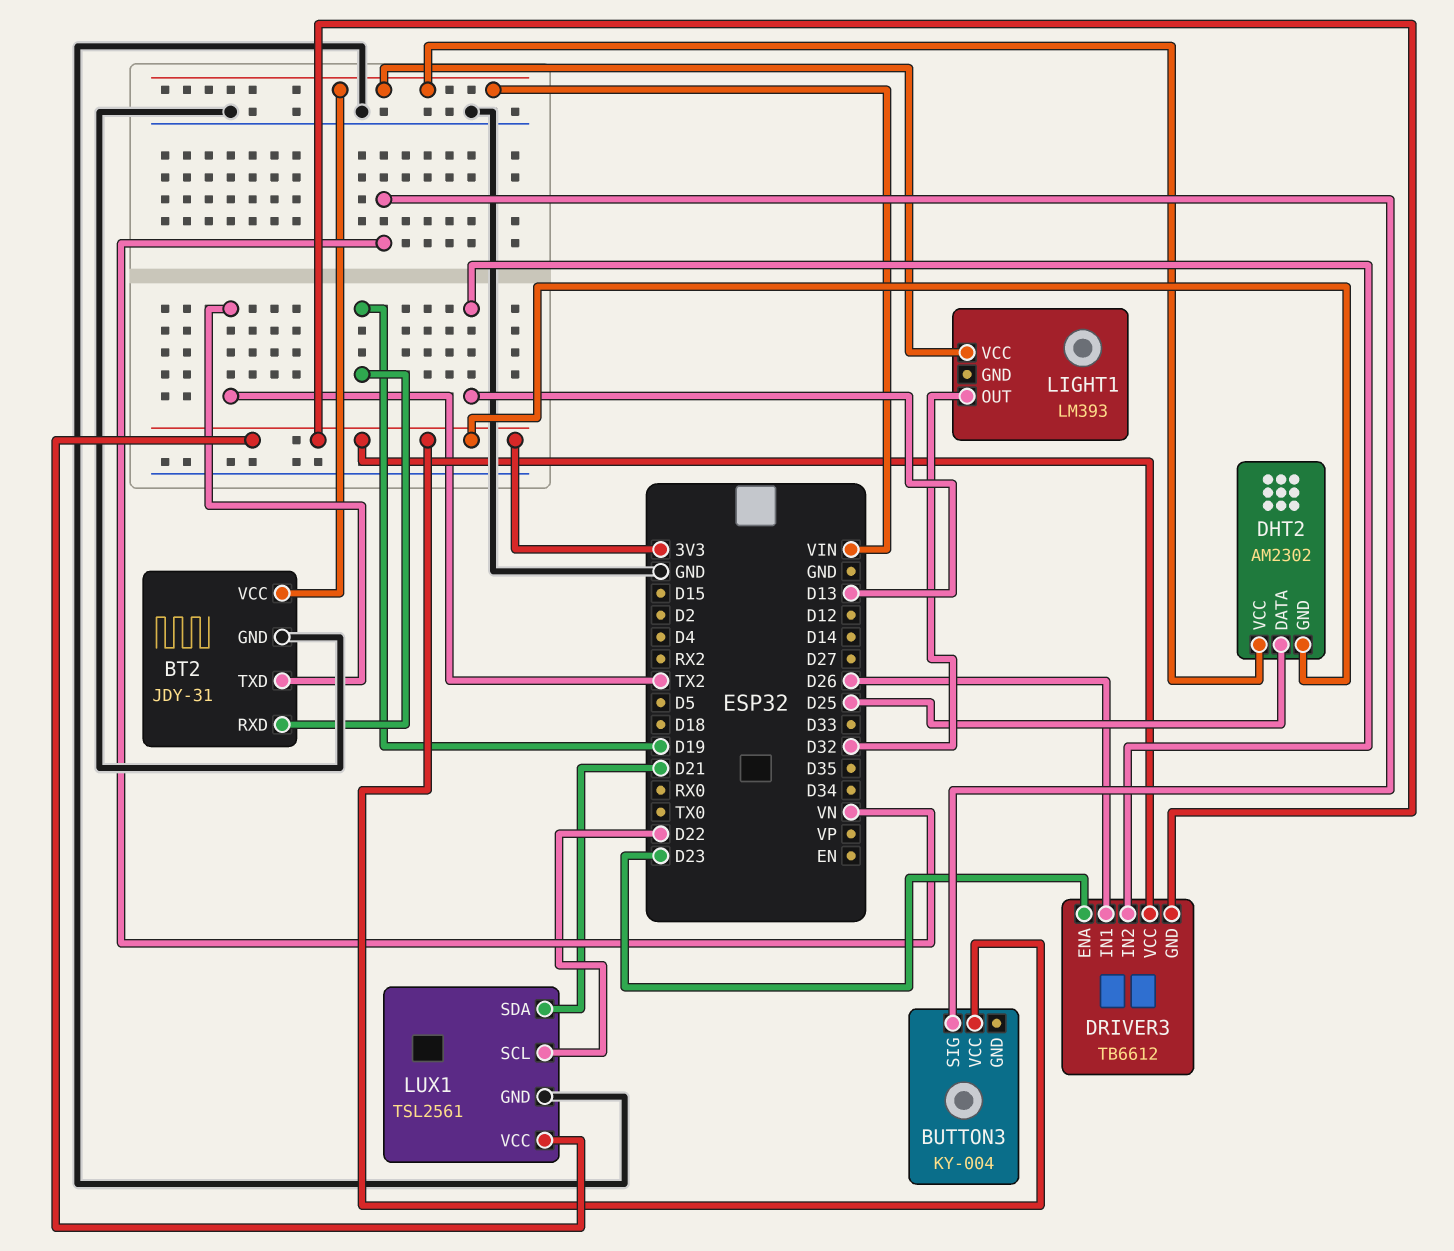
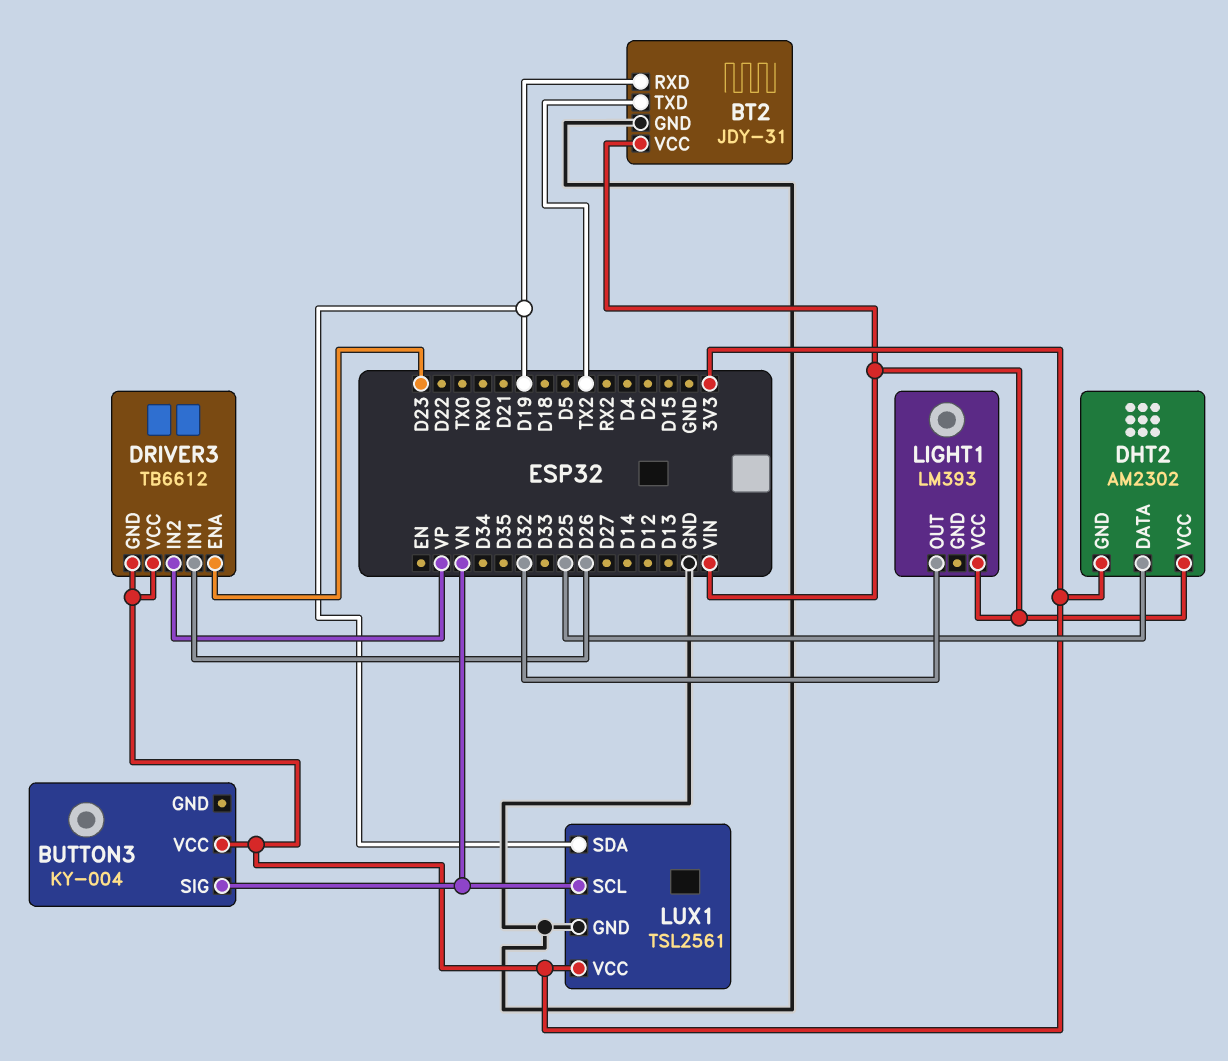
DRIVER3 pin IN2: D13 -> VP
LUX1 pin SCL: D22 -> VN
LUX1 pin SDA: D21 -> D19

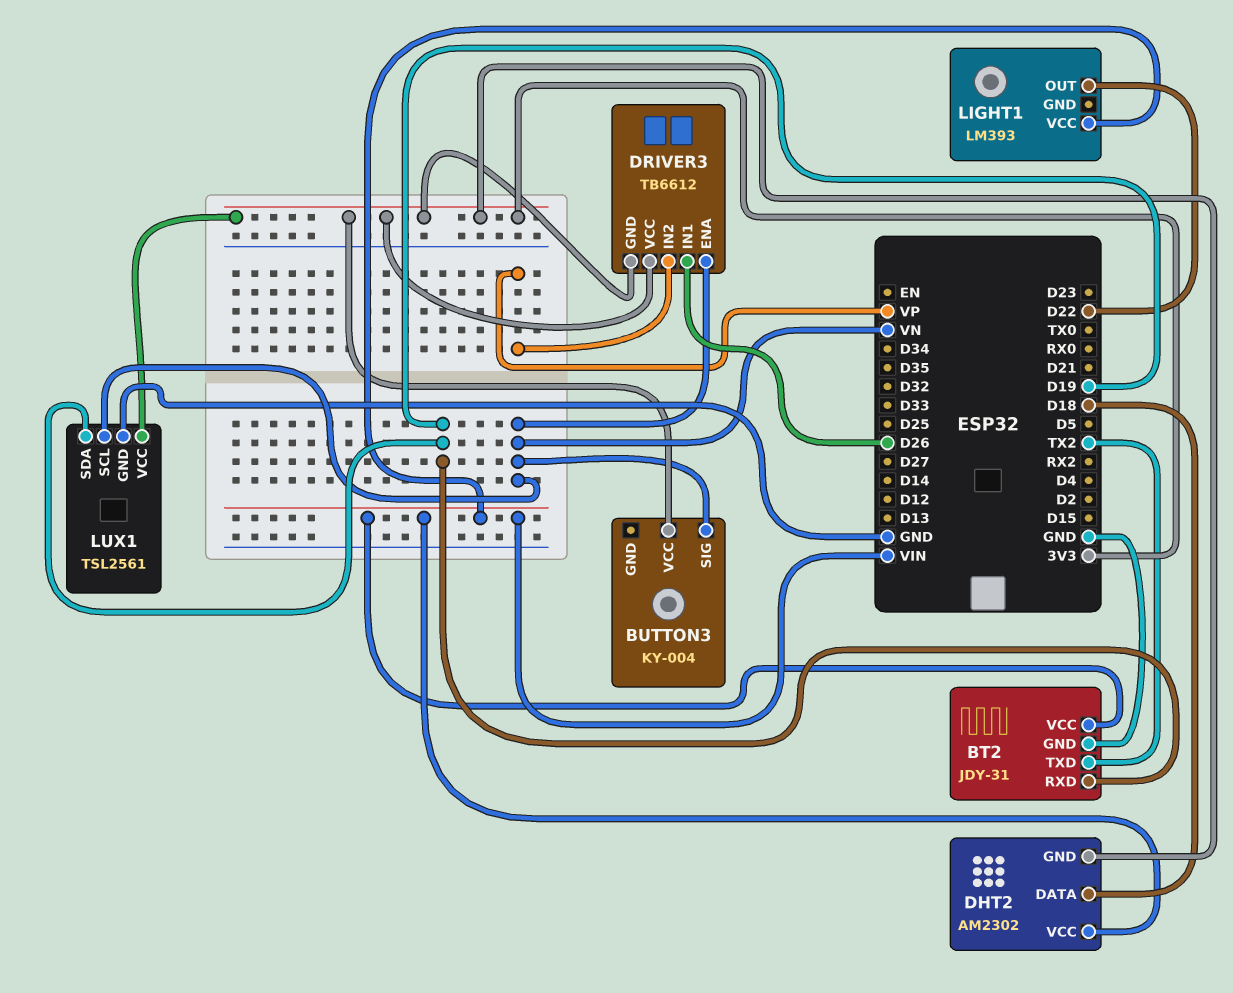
DHT2 pin DATA: D25 -> D18
DRIVER3 pin ENA: D23 -> VN
LIGHT1 pin OUT: D32 -> D22

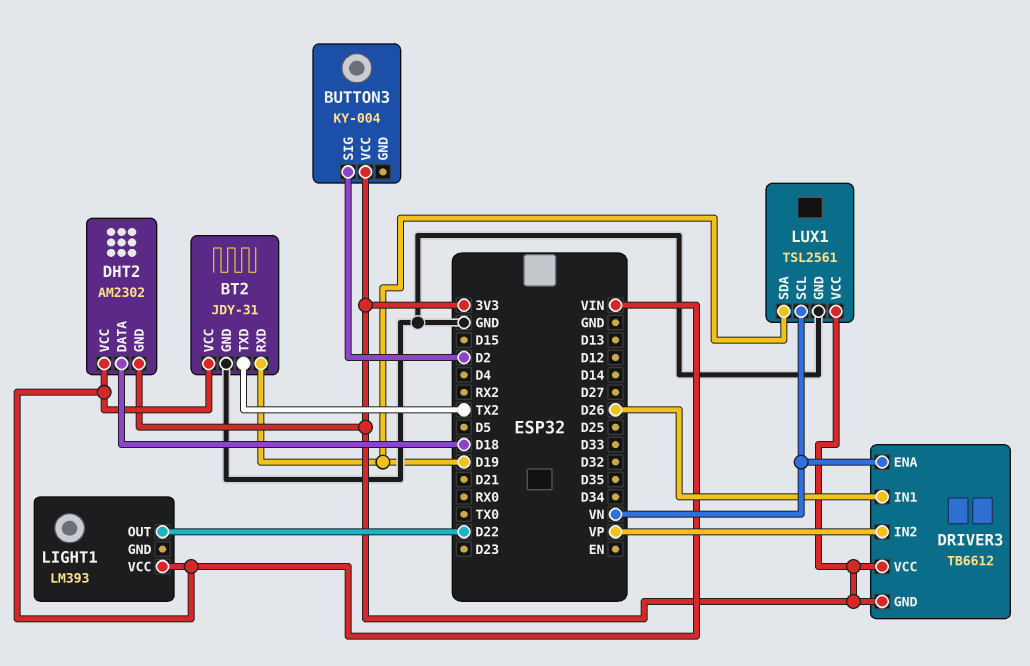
BUTTON3 pin SIG: VN -> D2

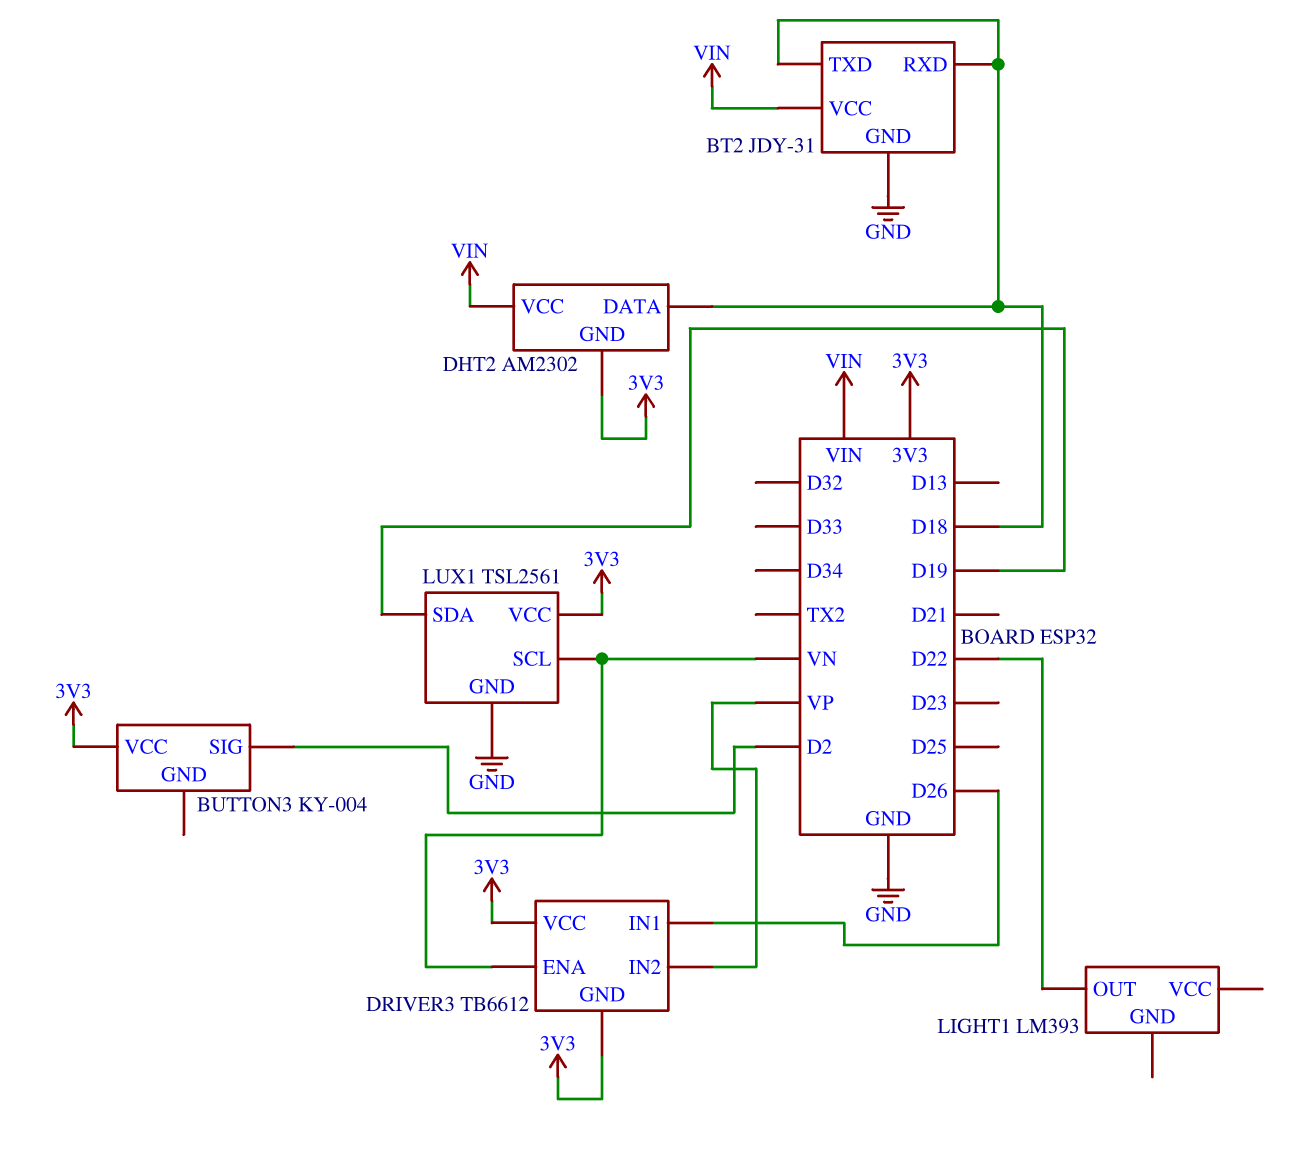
BT2 pin RXD: D19 -> D18
BT2 pin TXD: TX2 -> D18
LIGHT1 pin VCC: VIN -> none

